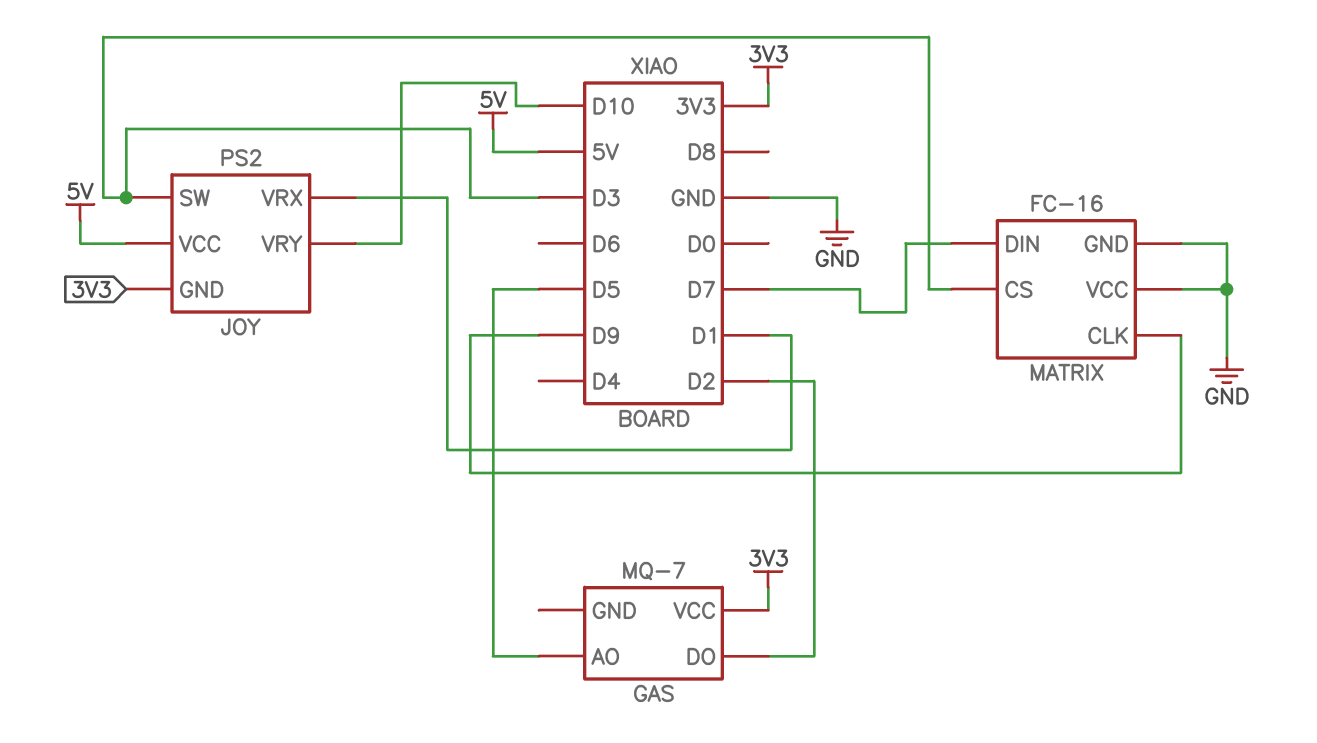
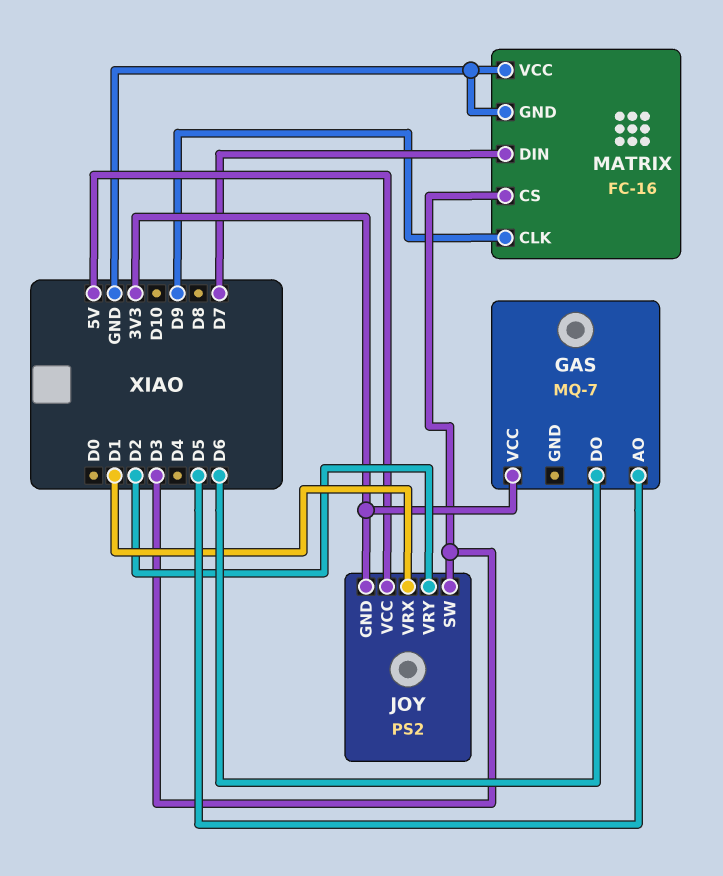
GAS pin DO: D2 -> D6
JOY pin VRY: D10 -> D2

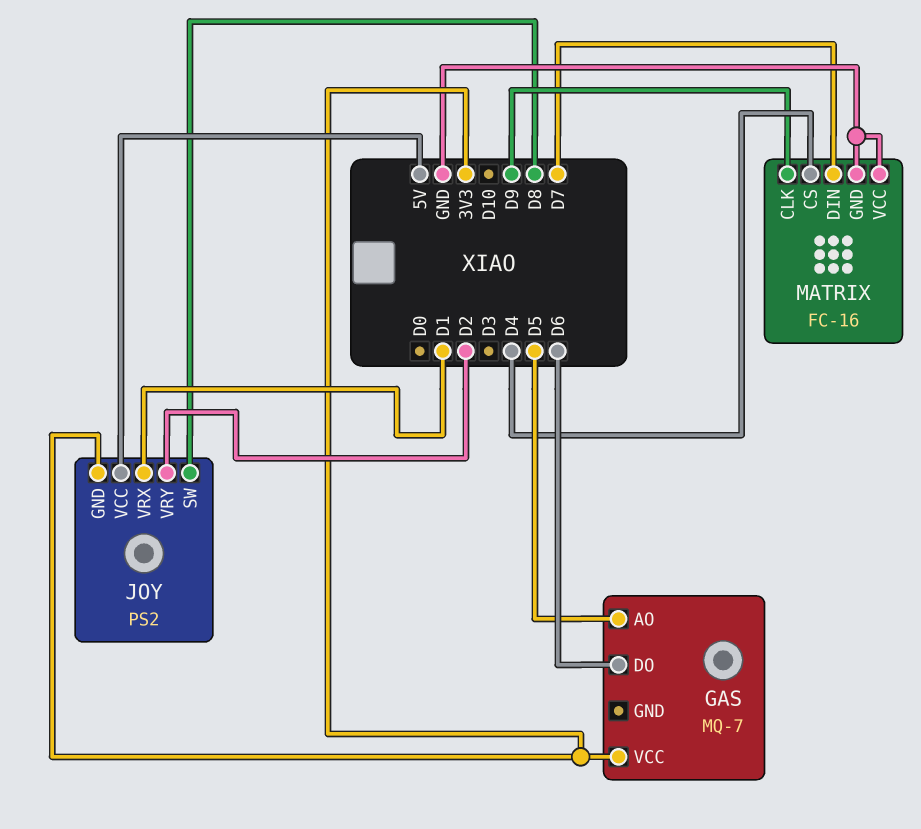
JOY pin SW: D3 -> D8
MATRIX pin CS: D3 -> D4

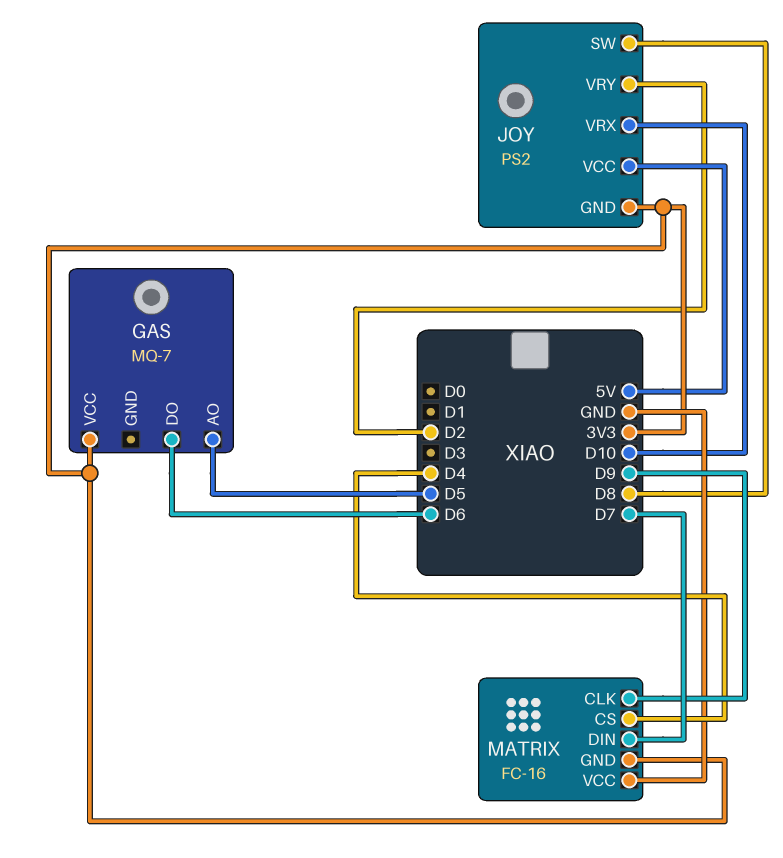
JOY pin VRX: D1 -> D10
MATRIX pin GND: GND -> 3V3

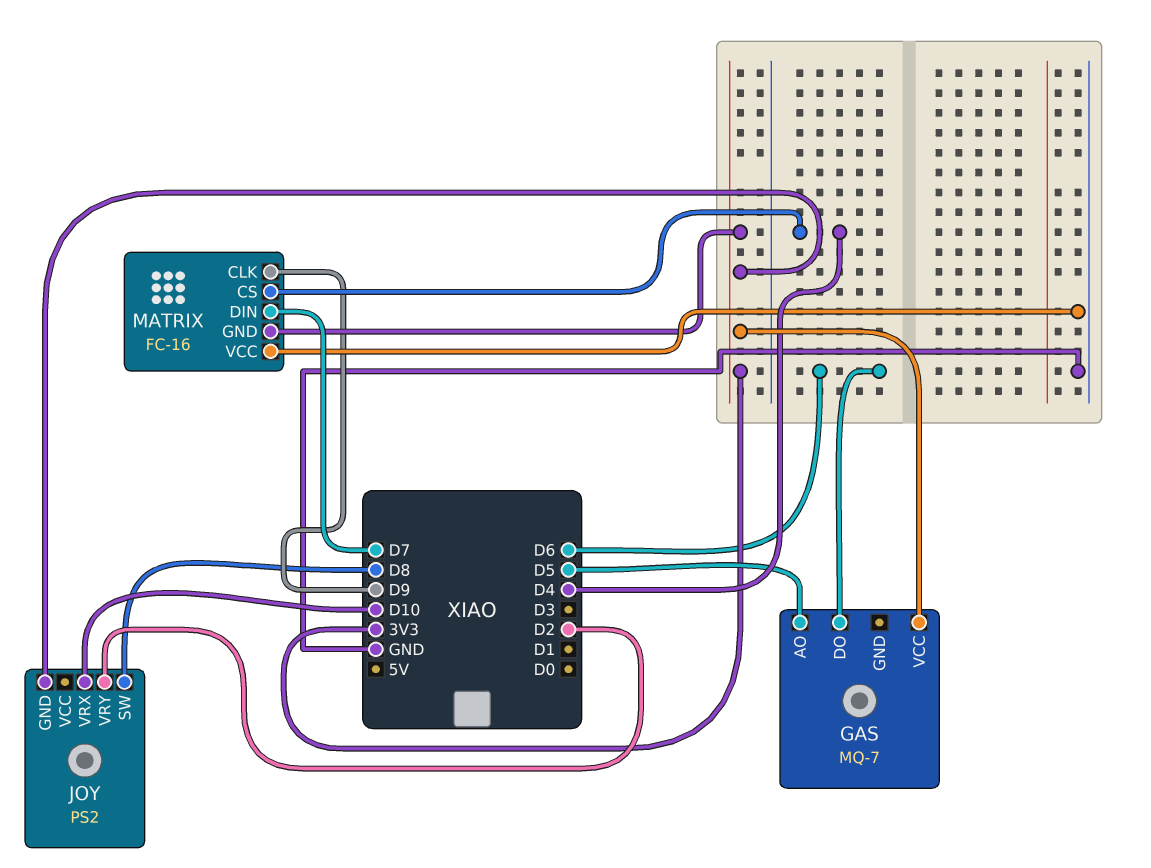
JOY pin VCC: 5V -> none

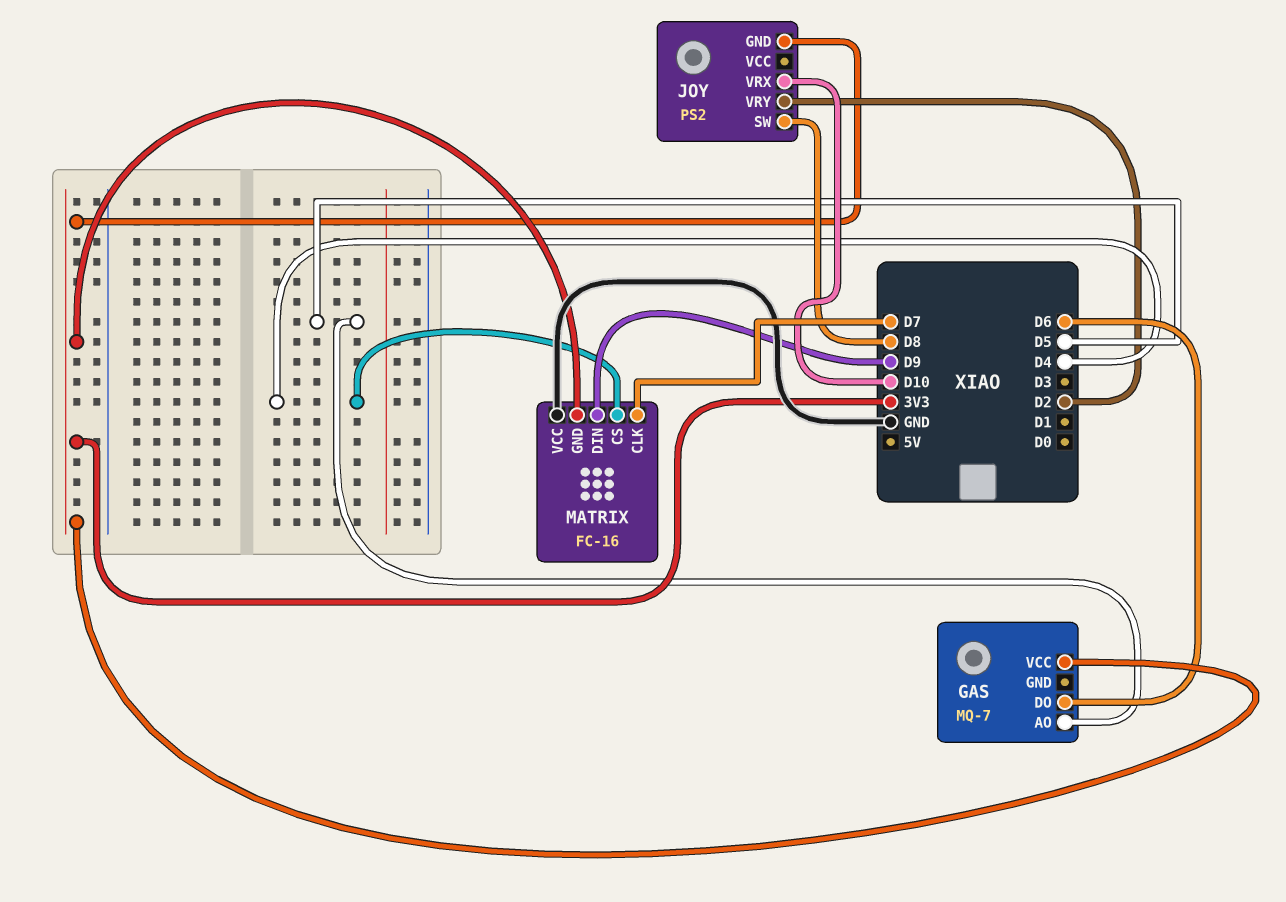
MATRIX pin CLK: D9 -> D7
MATRIX pin DIN: D7 -> D9

